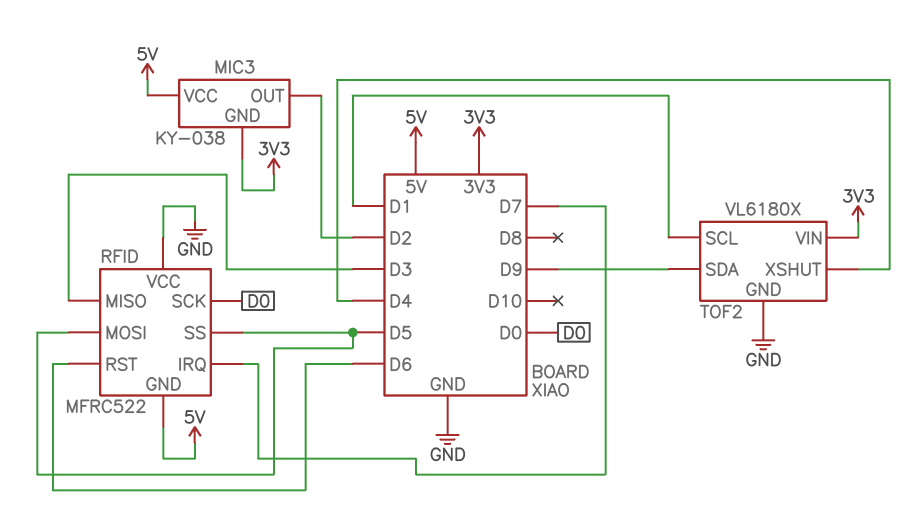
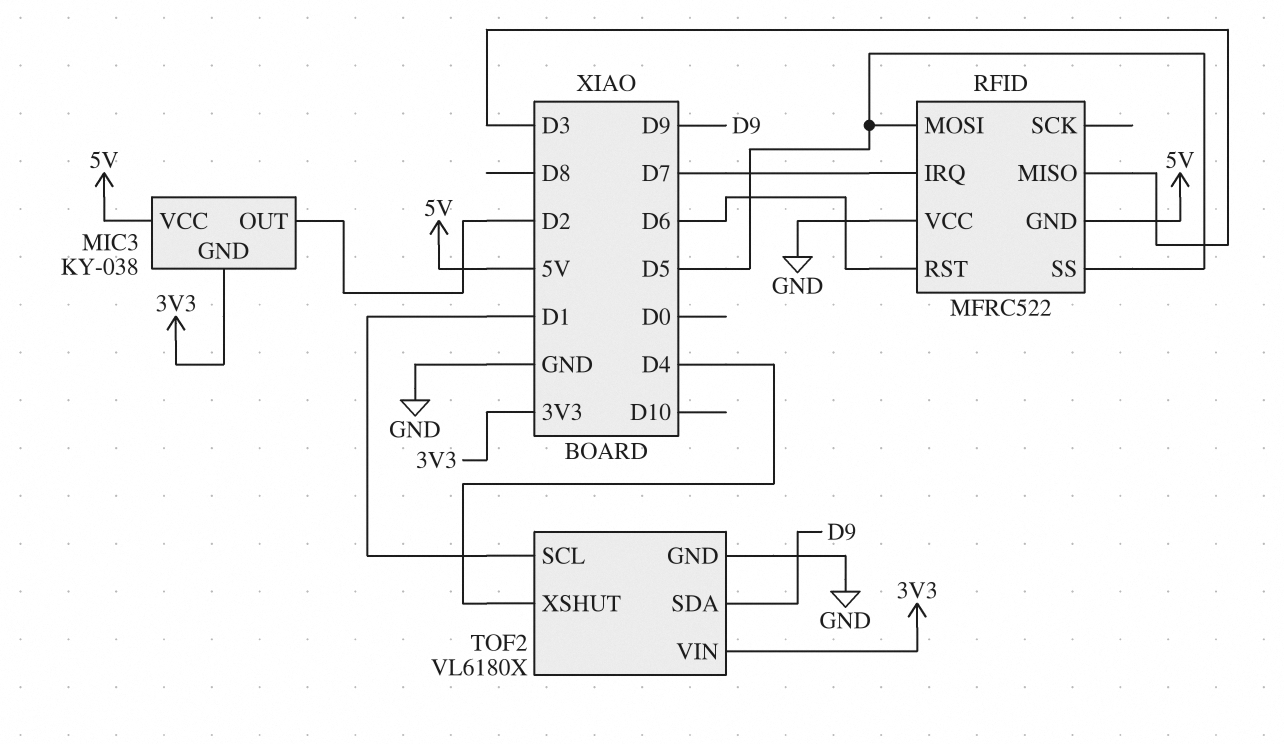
RFID pin SCK: D0 -> none

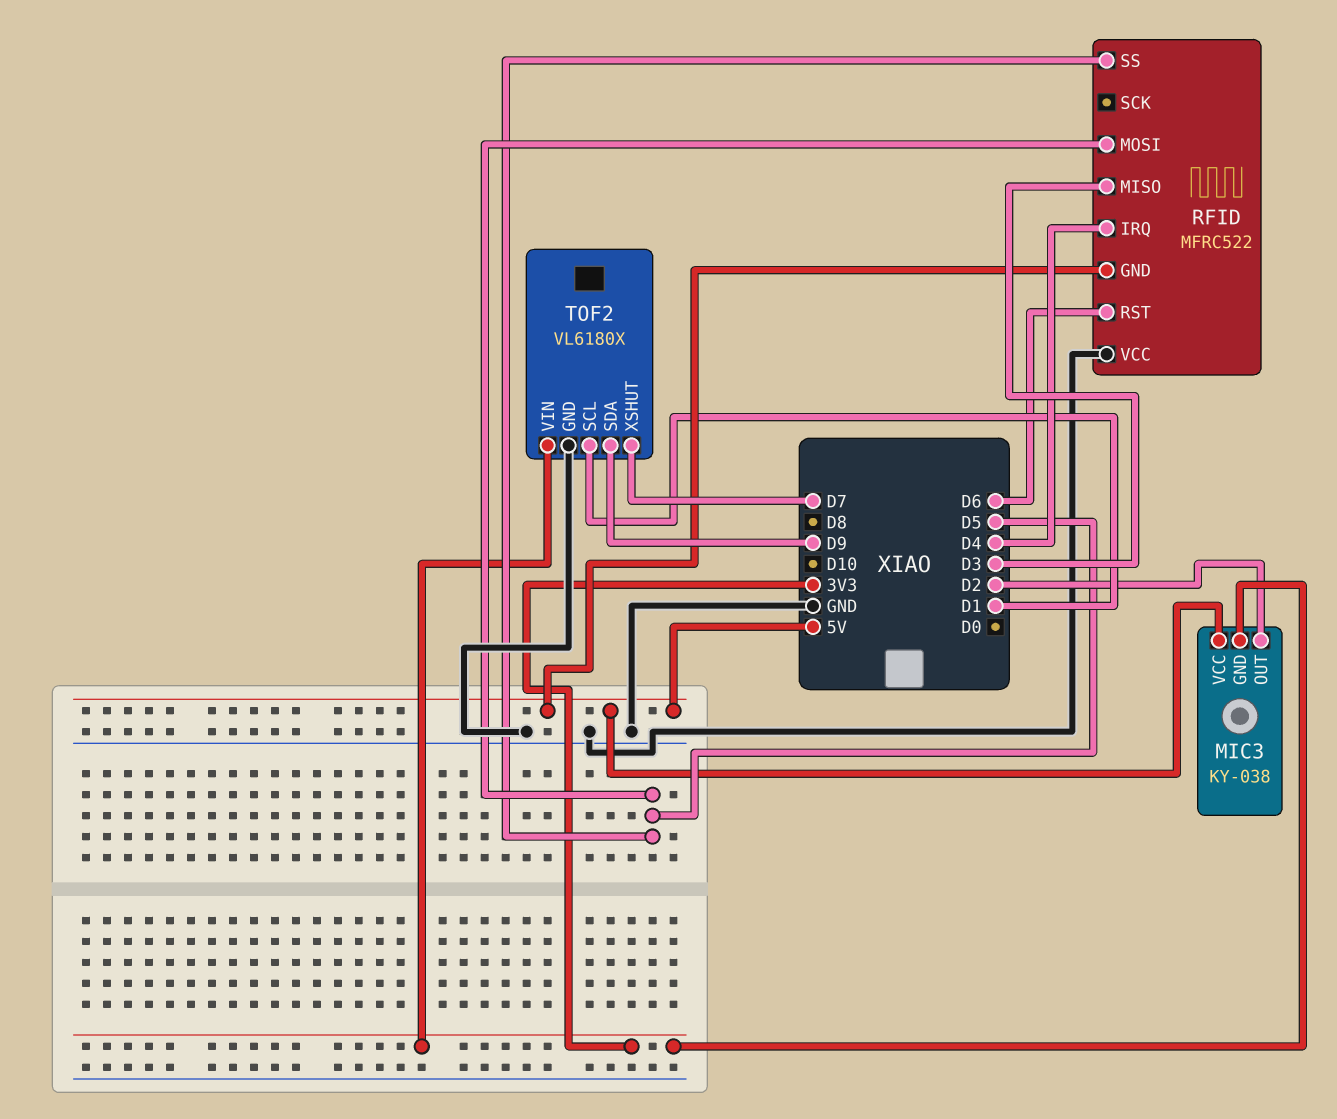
RFID pin IRQ: D7 -> D4
TOF2 pin XSHUT: D4 -> D7

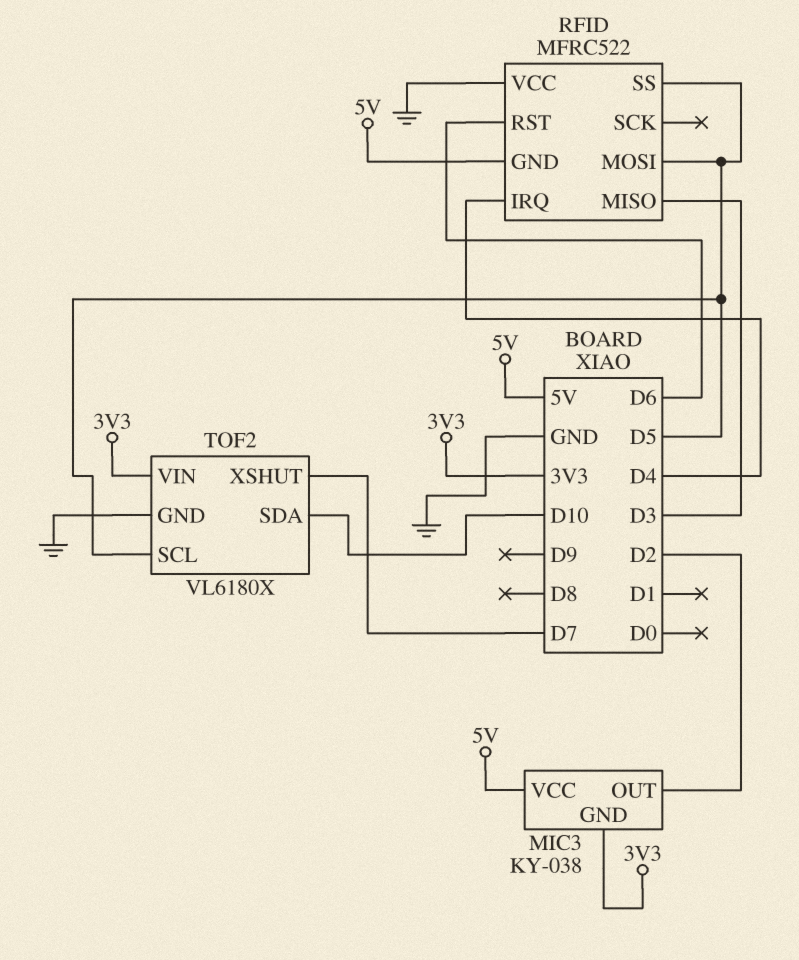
TOF2 pin SCL: D1 -> D5
TOF2 pin SDA: D9 -> D10

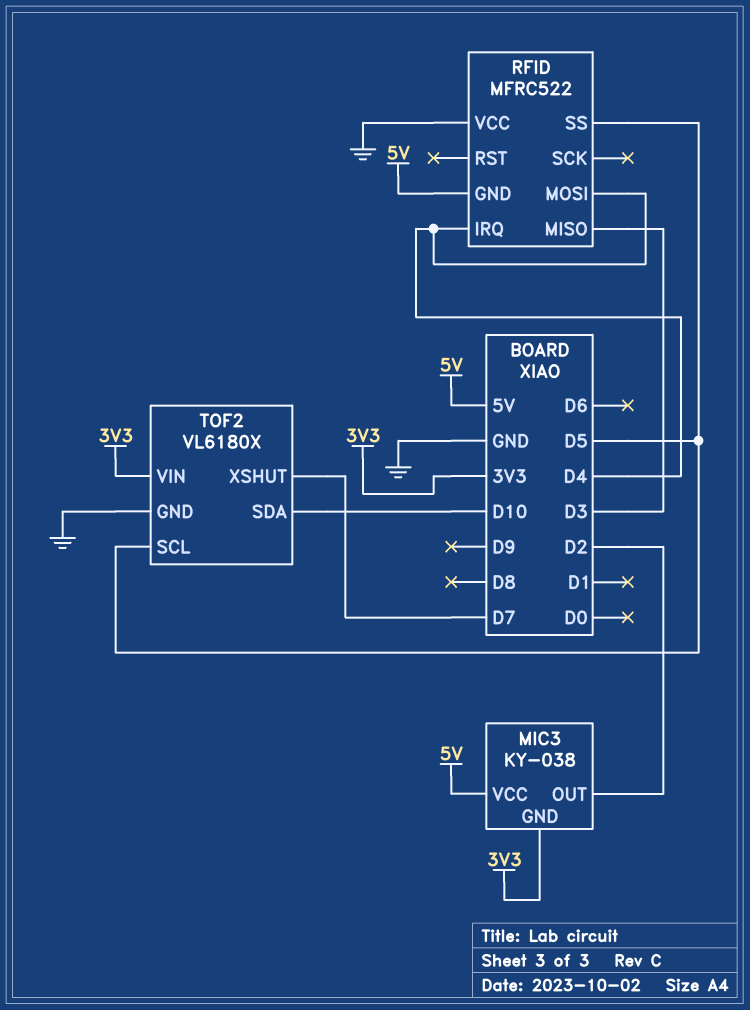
RFID pin MOSI: D5 -> D4
RFID pin RST: D6 -> none

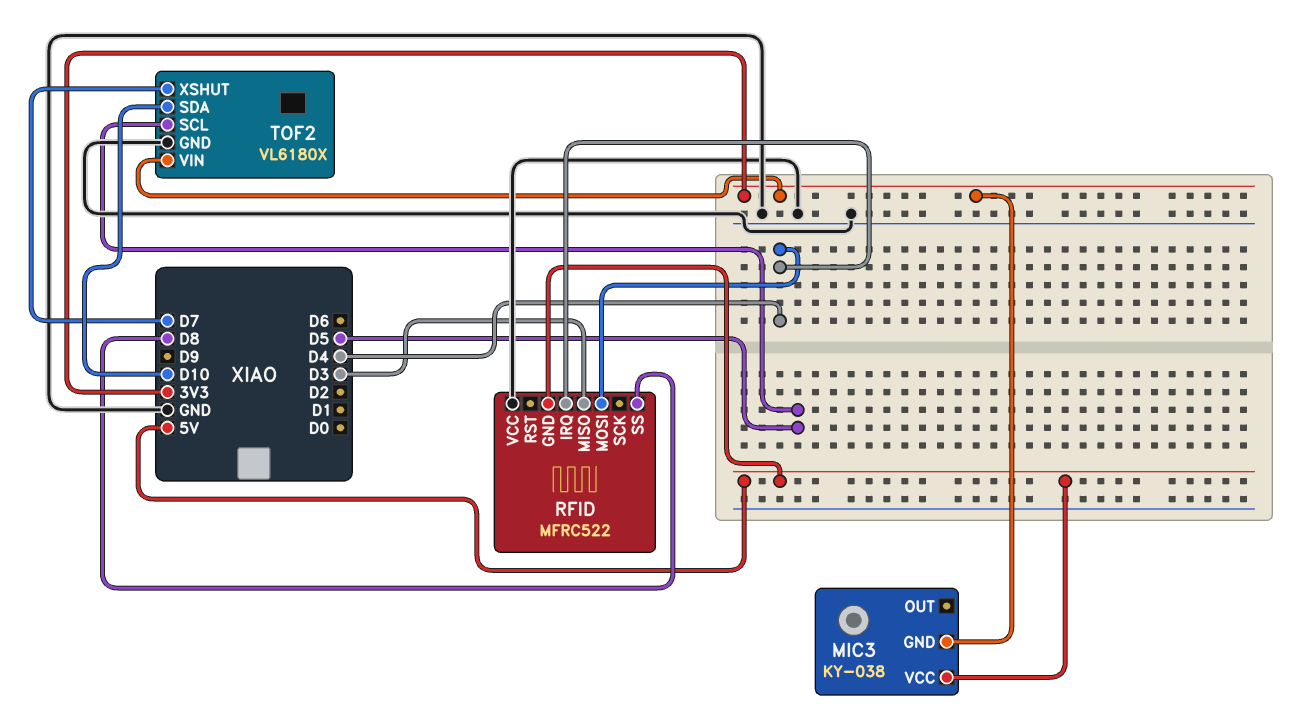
MIC3 pin OUT: D2 -> none
RFID pin SS: D5 -> D8

